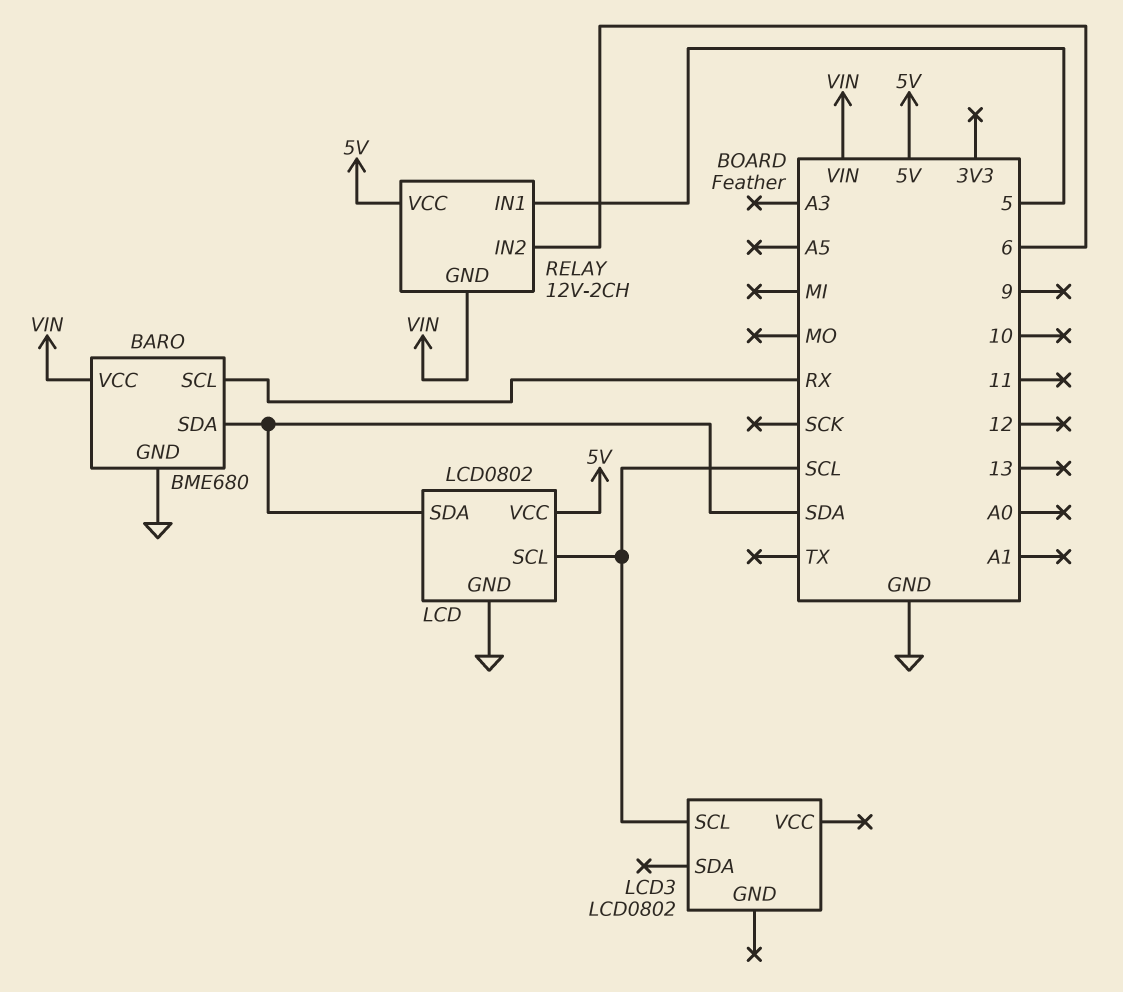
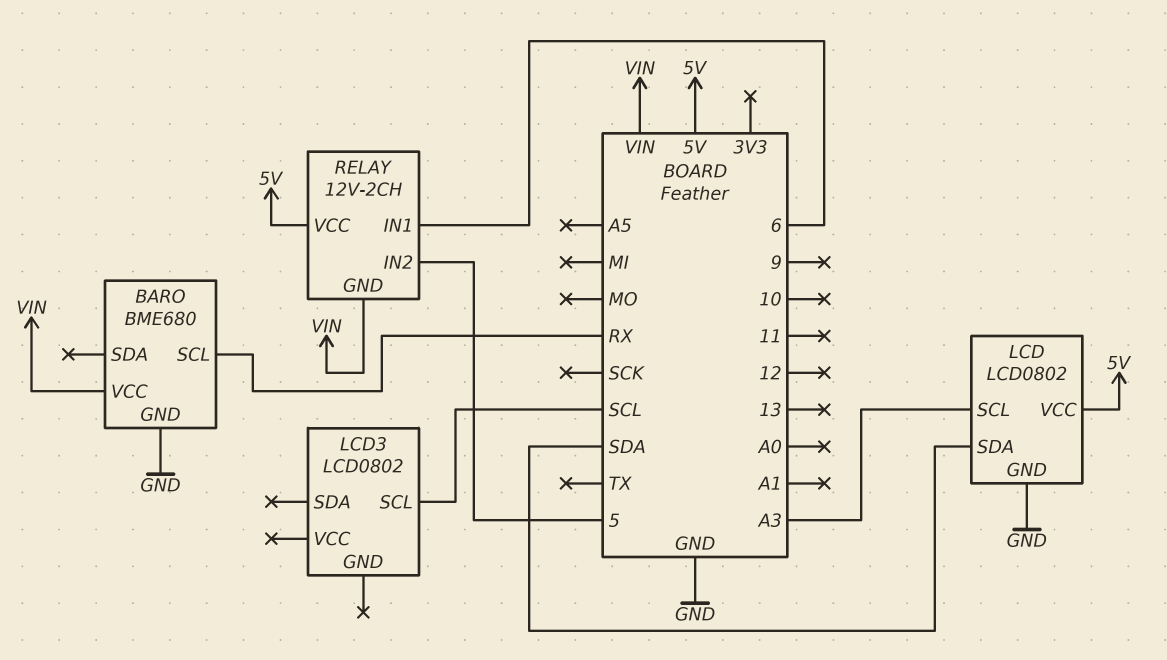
BARO pin SDA: SDA -> none
LCD pin SCL: SCL -> A3
RELAY pin IN1: 5 -> 6
RELAY pin IN2: 6 -> 5

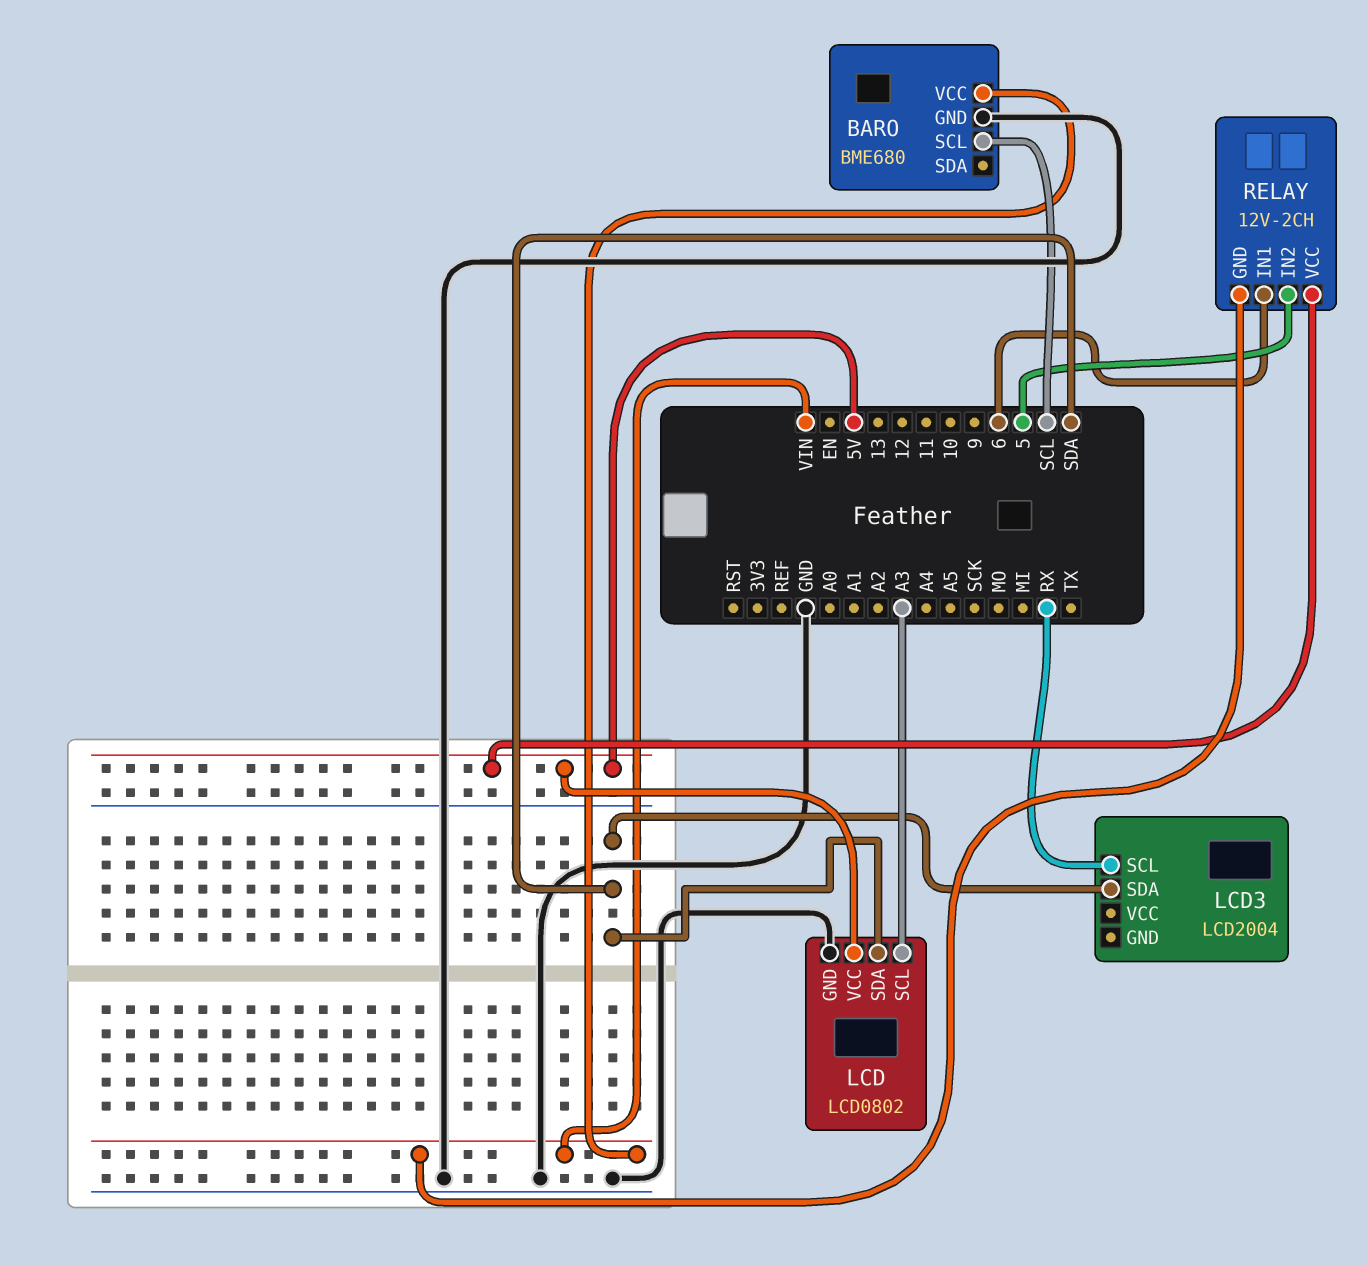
BARO pin SCL: RX -> SCL
LCD3: LCD0802 -> LCD2004
LCD3 pin SCL: SCL -> RX
LCD3 pin SDA: none -> SDA

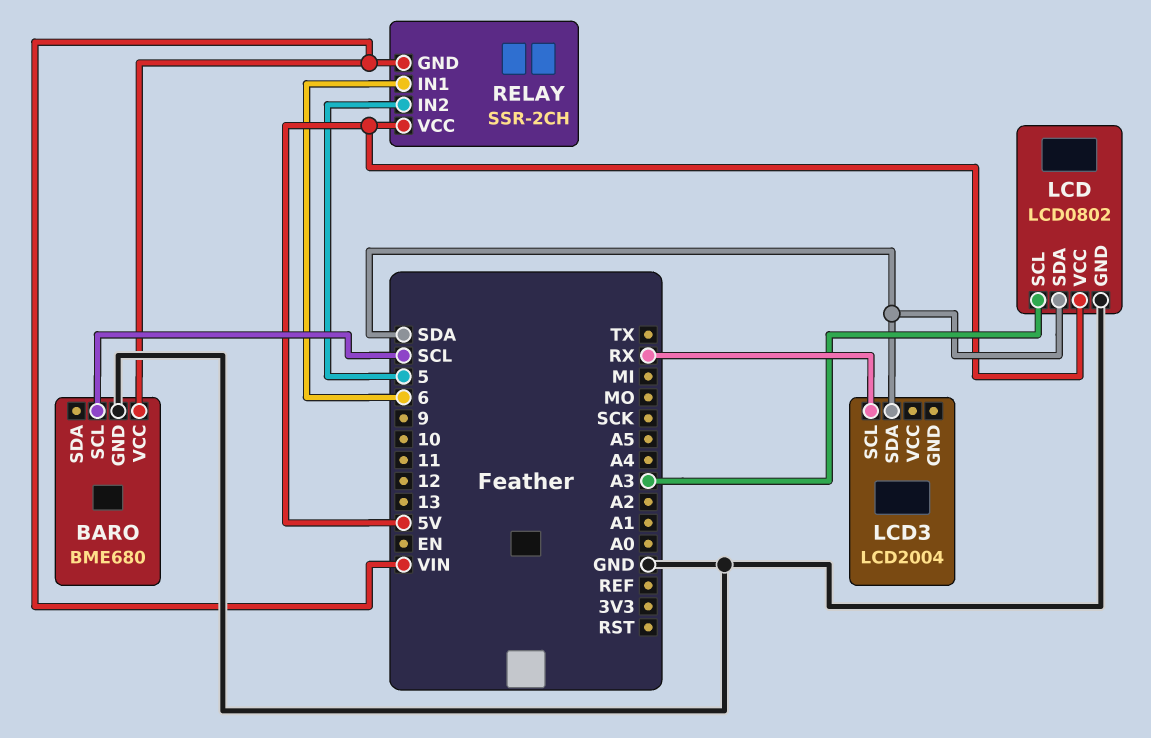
RELAY: 12V-2CH -> SSR-2CH

